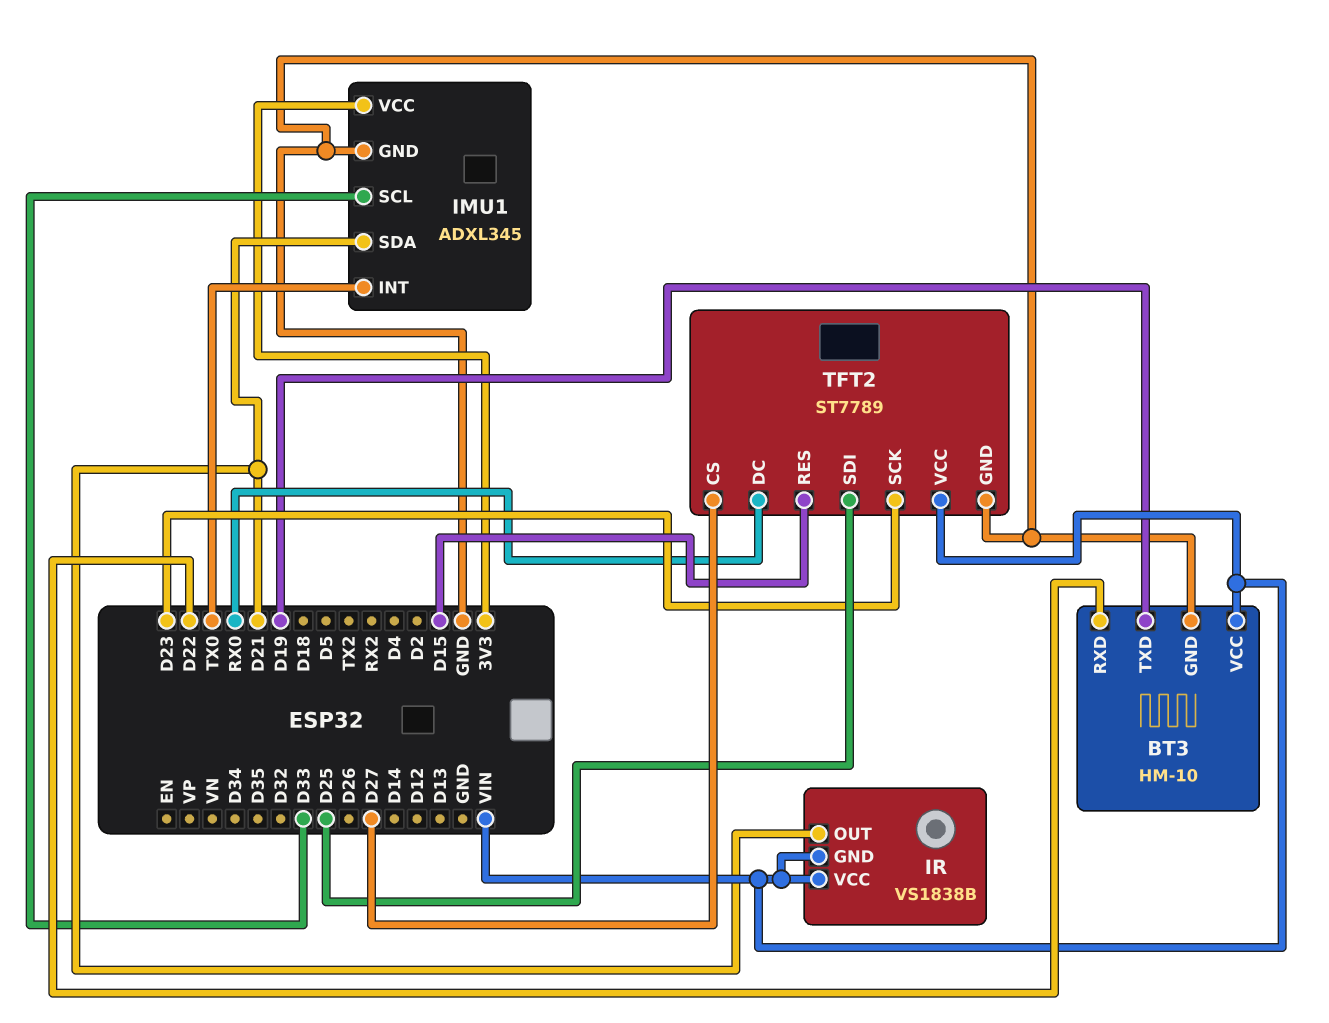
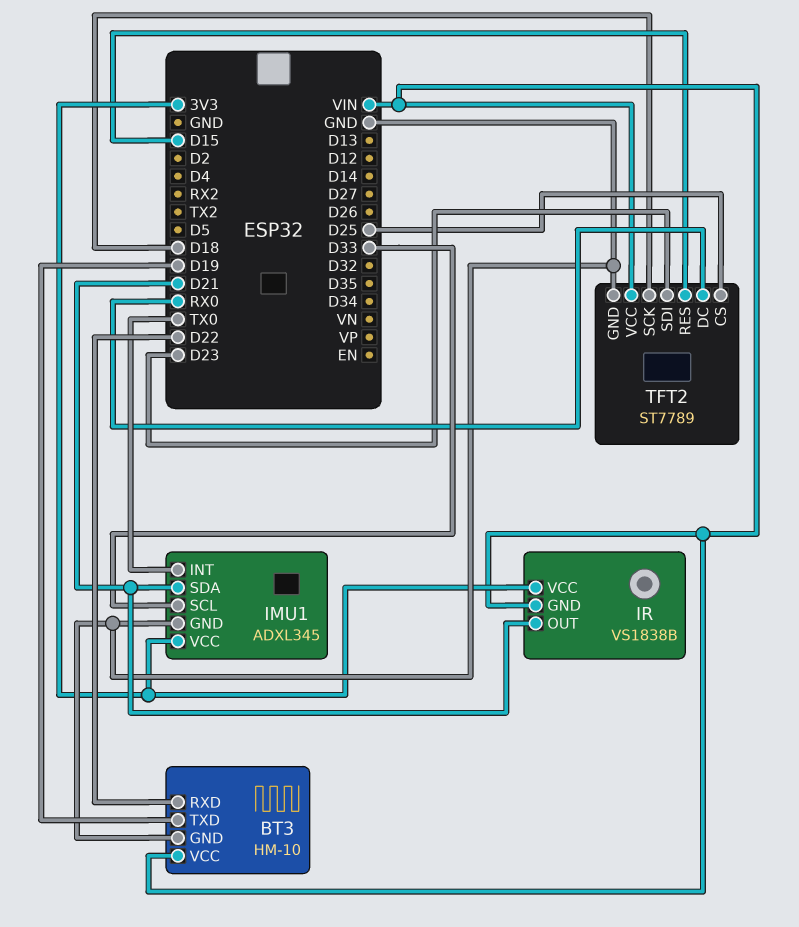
IR pin VCC: VIN -> 3V3
TFT2 pin CS: D27 -> D25
TFT2 pin SCK: D23 -> D18
TFT2 pin SDI: D25 -> D23

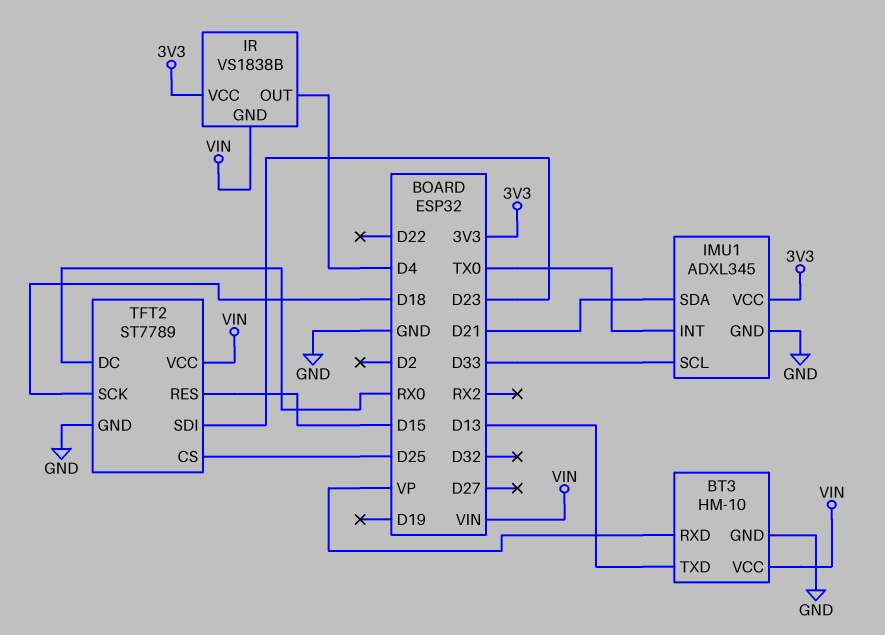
BT3 pin RXD: D22 -> VP
BT3 pin TXD: D19 -> D13
IR pin OUT: D21 -> D4

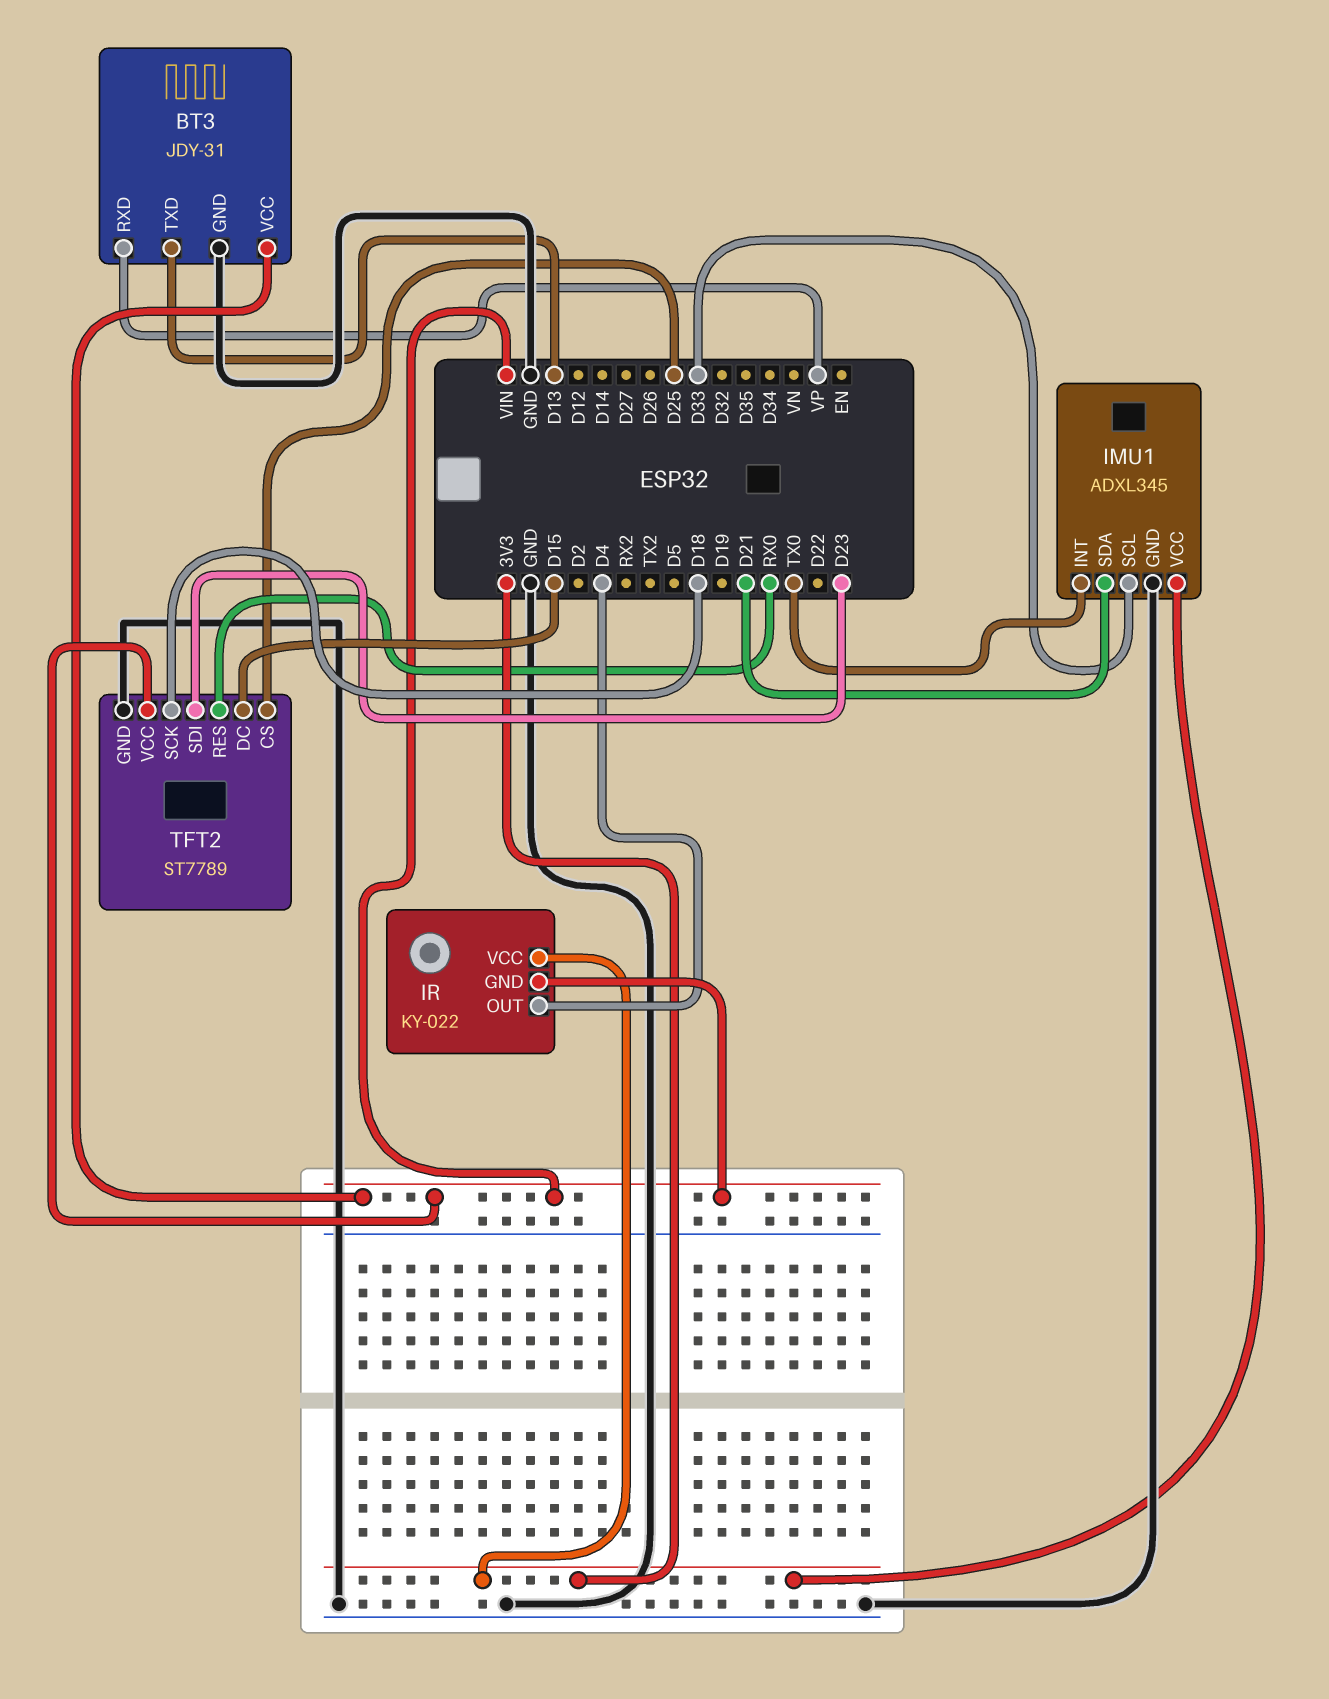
BT3: HM-10 -> JDY-31
IR: VS1838B -> KY-022
TFT2 pin DC: RX0 -> D15
TFT2 pin RES: D15 -> RX0

